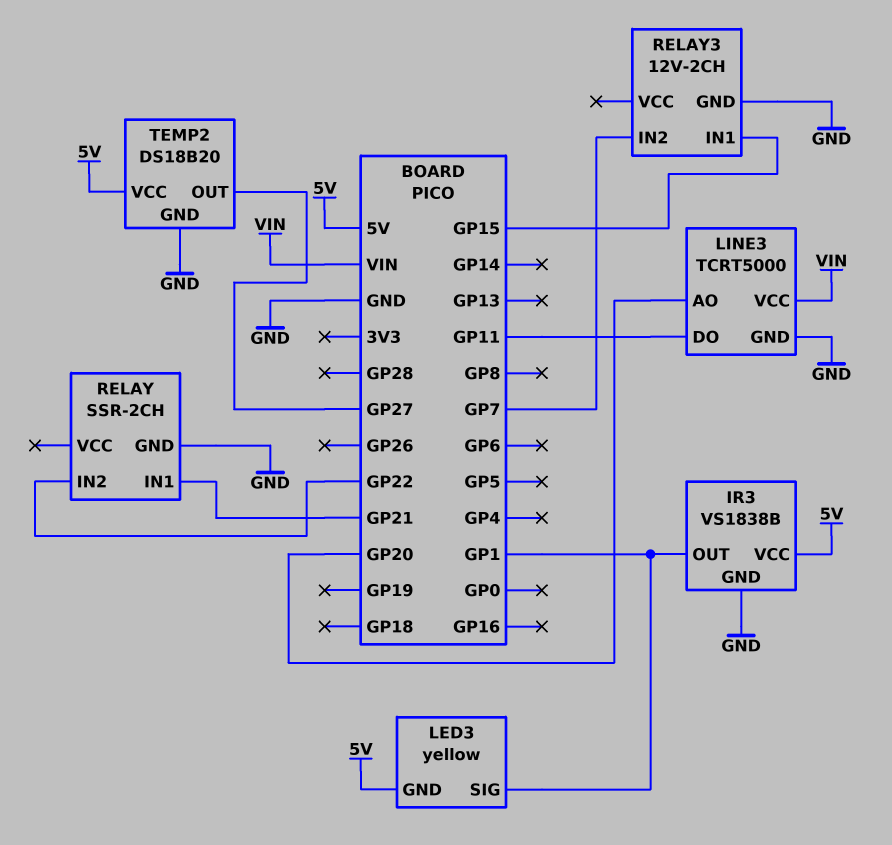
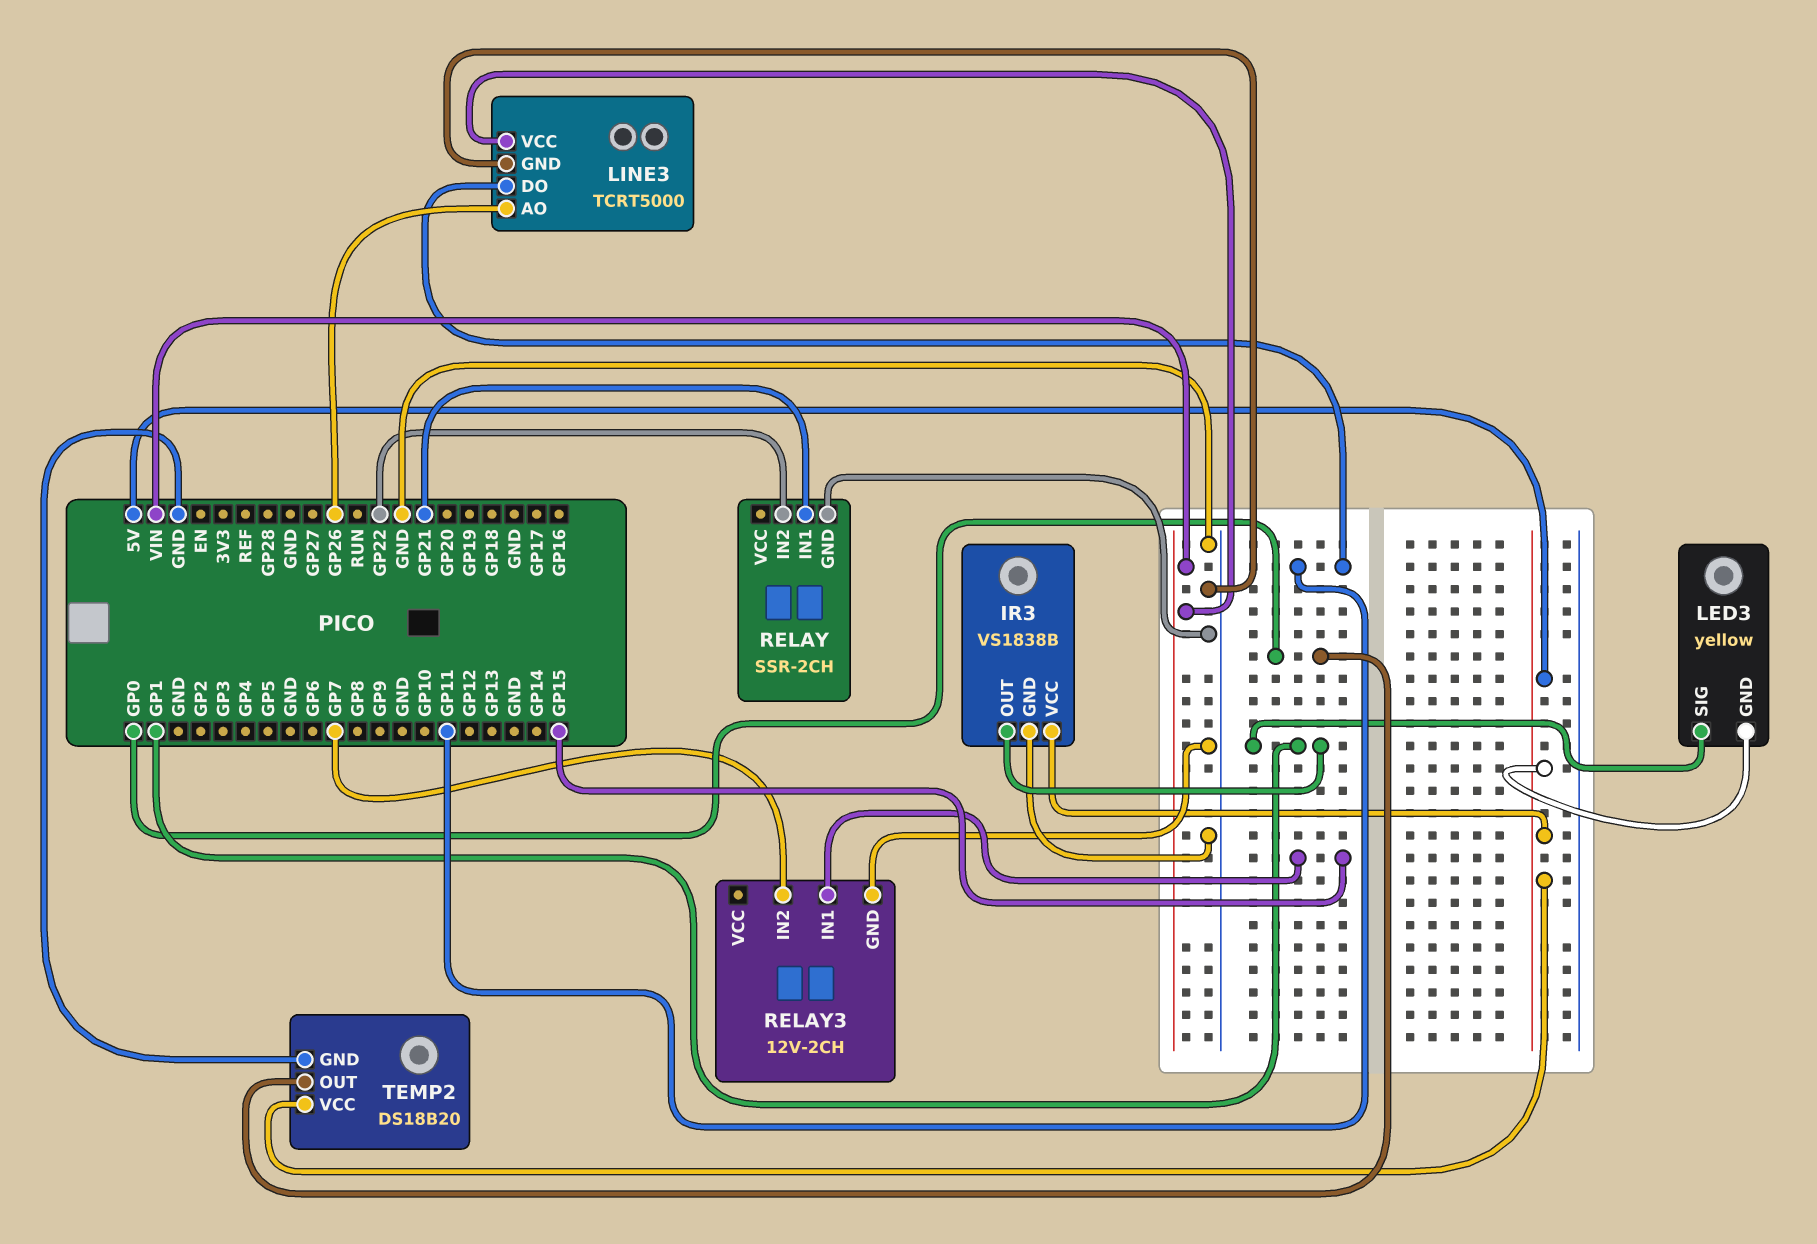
LINE3 pin AO: GP20 -> GP26
TEMP2 pin OUT: GP27 -> GP0

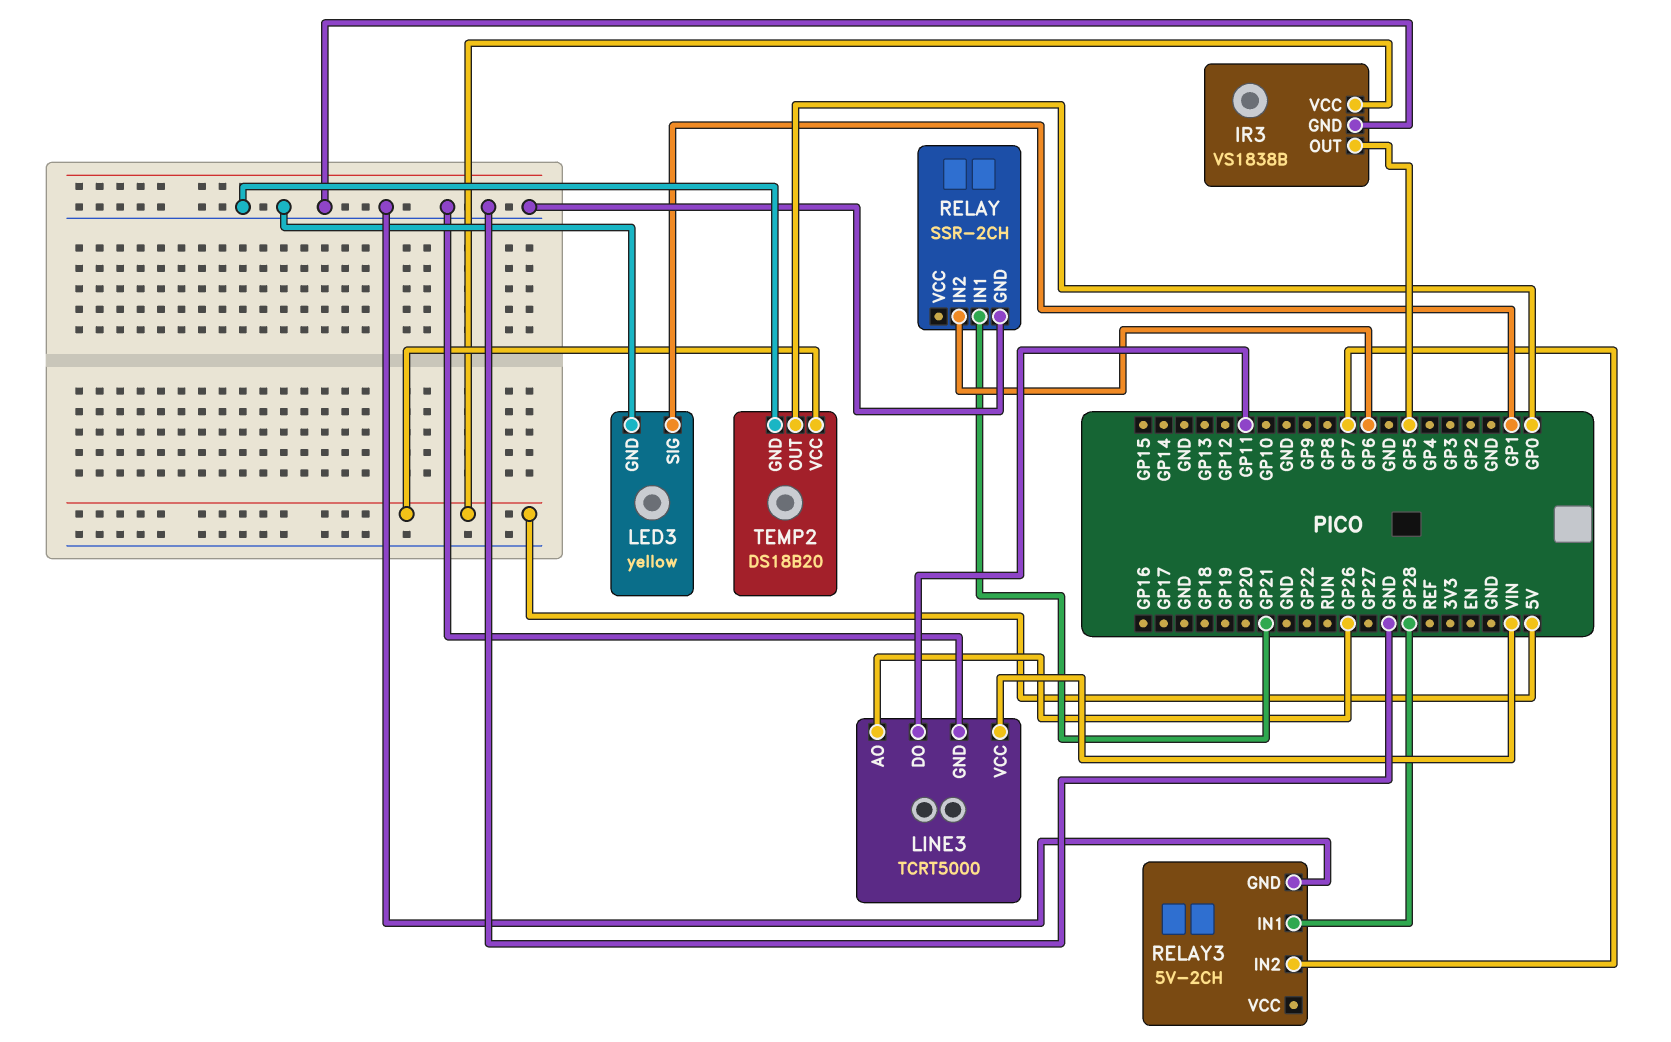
IR3 pin OUT: GP1 -> GP5
LED3 pin GND: 5V -> GND
RELAY pin IN2: GP22 -> GP6
RELAY3: 12V-2CH -> 5V-2CH
RELAY3 pin IN1: GP15 -> GP28

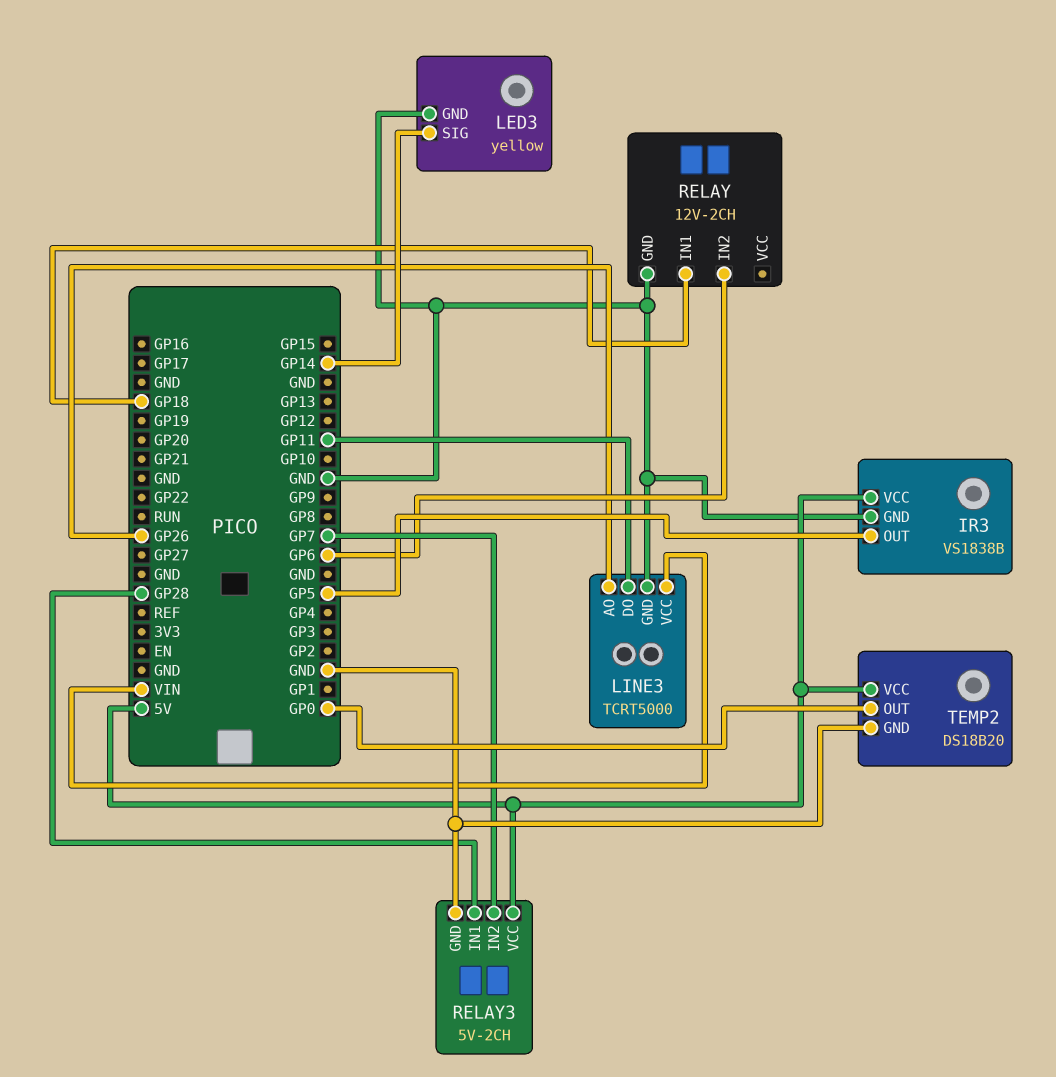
LED3 pin SIG: GP1 -> GP14
RELAY: SSR-2CH -> 12V-2CH
RELAY pin IN1: GP21 -> GP18
RELAY3 pin VCC: none -> 5V

